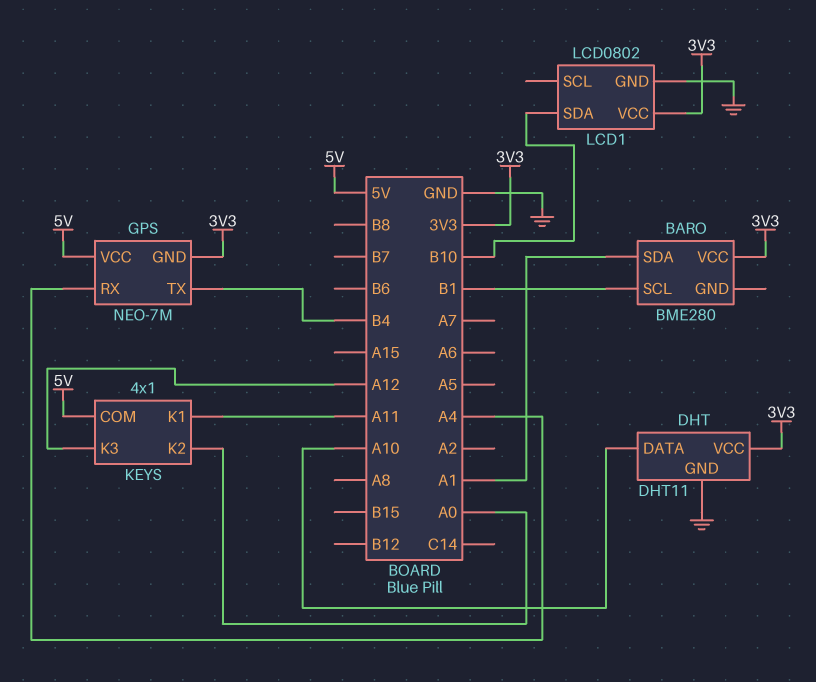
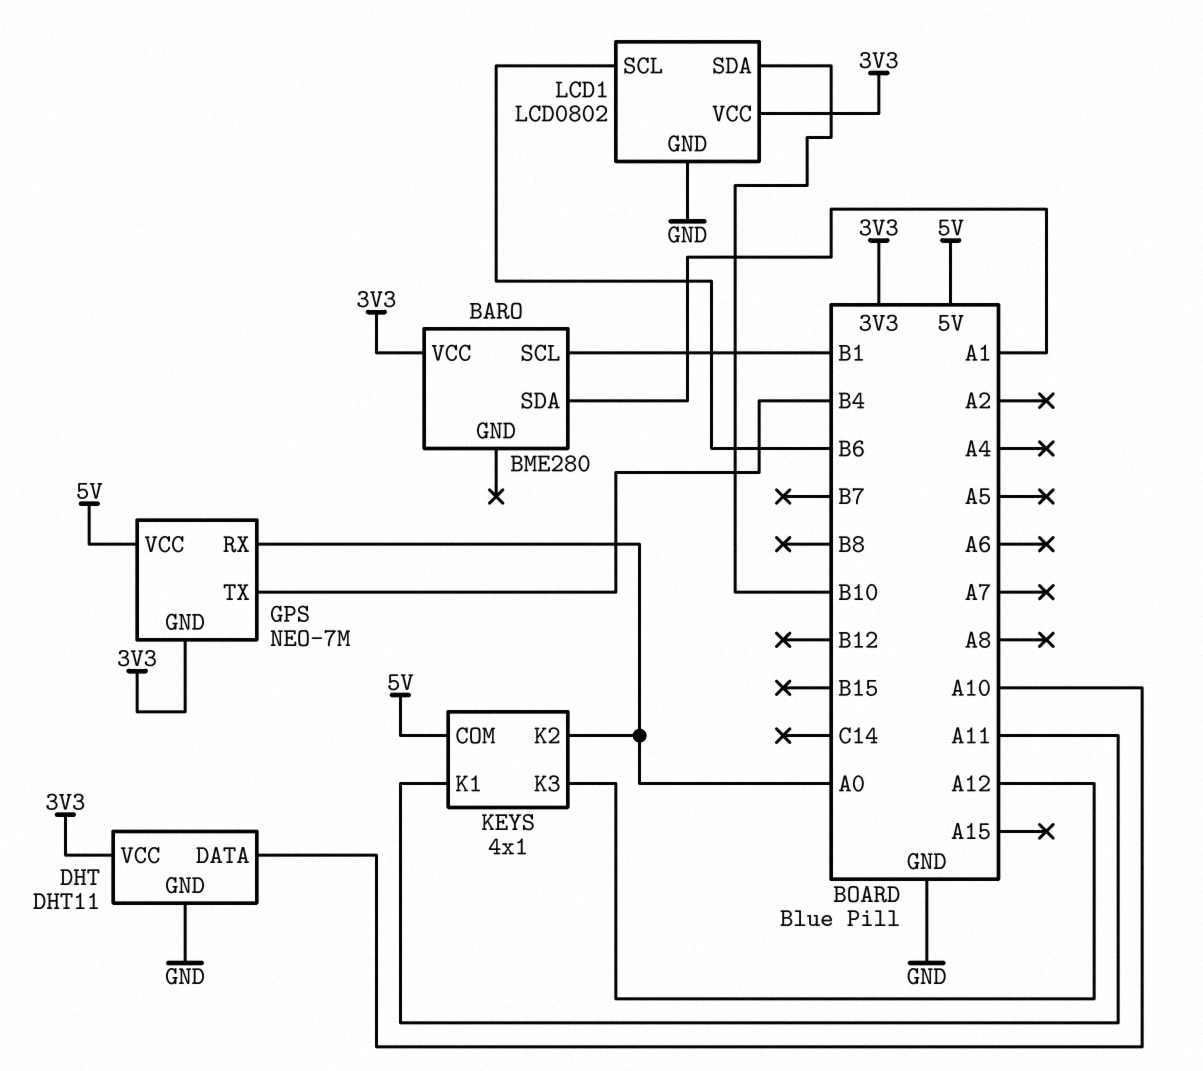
GPS pin RX: A4 -> A0
LCD1 pin SCL: none -> B6

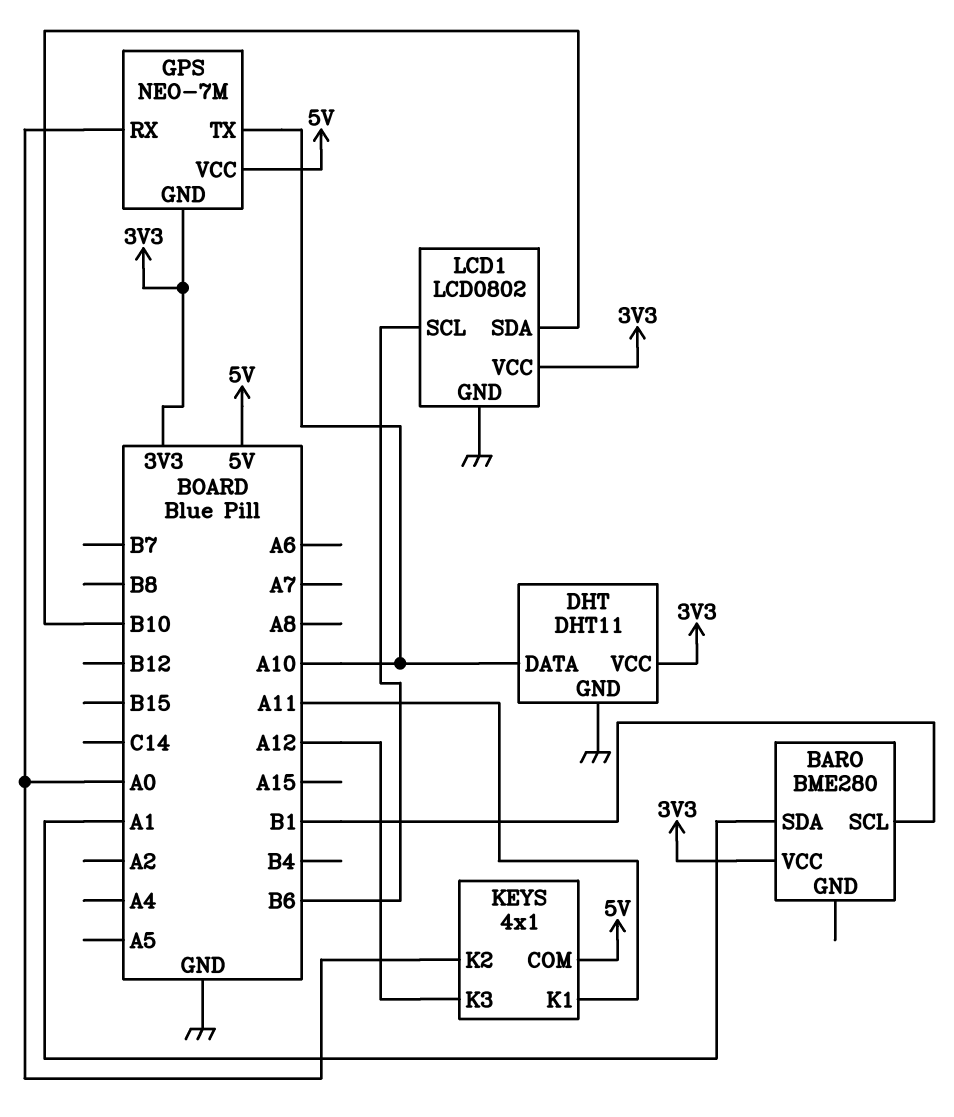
GPS pin TX: B4 -> A10

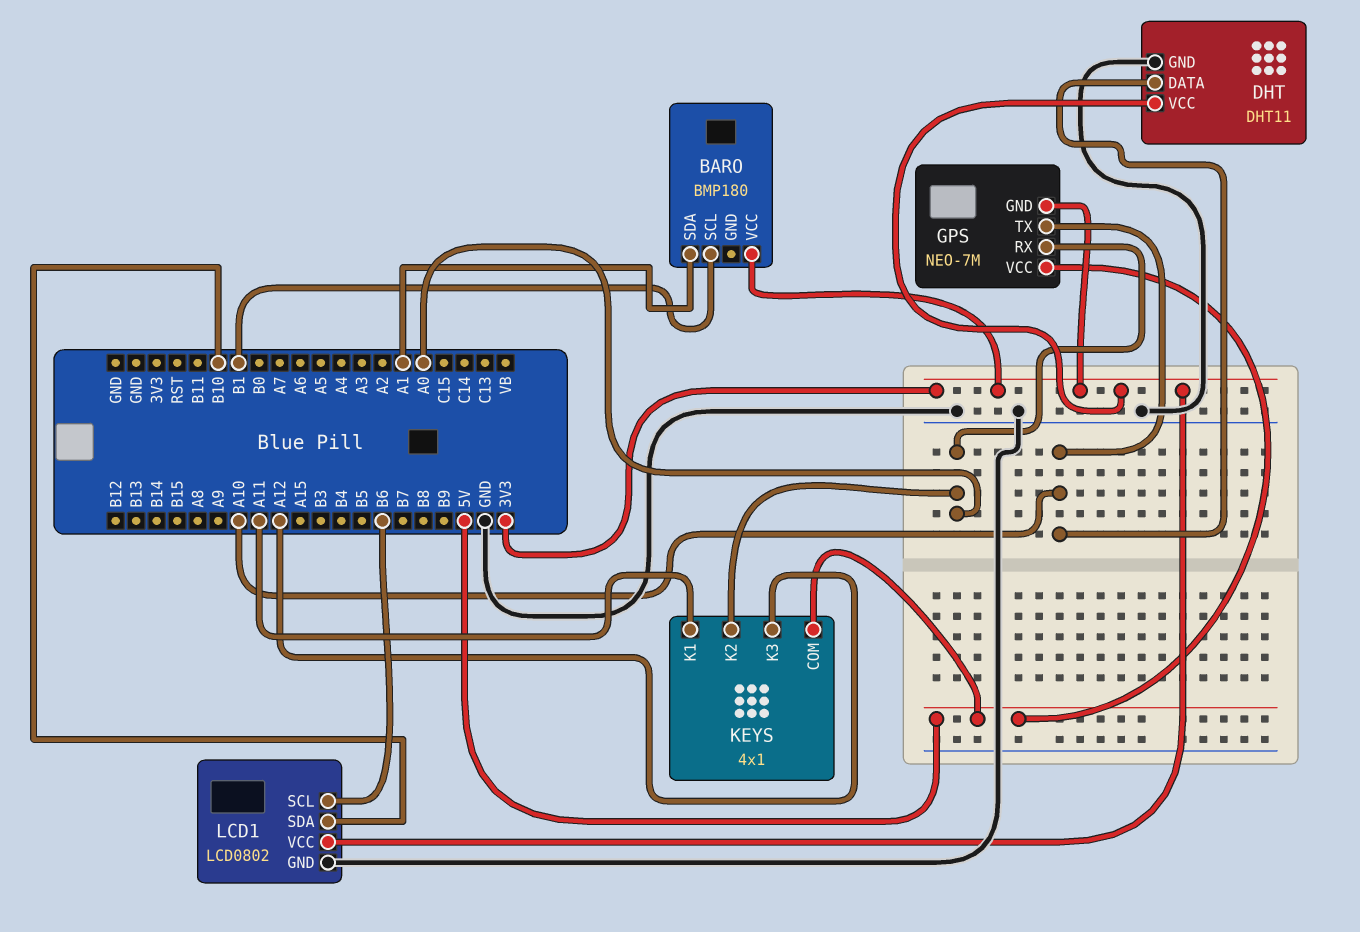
BARO: BME280 -> BMP180

